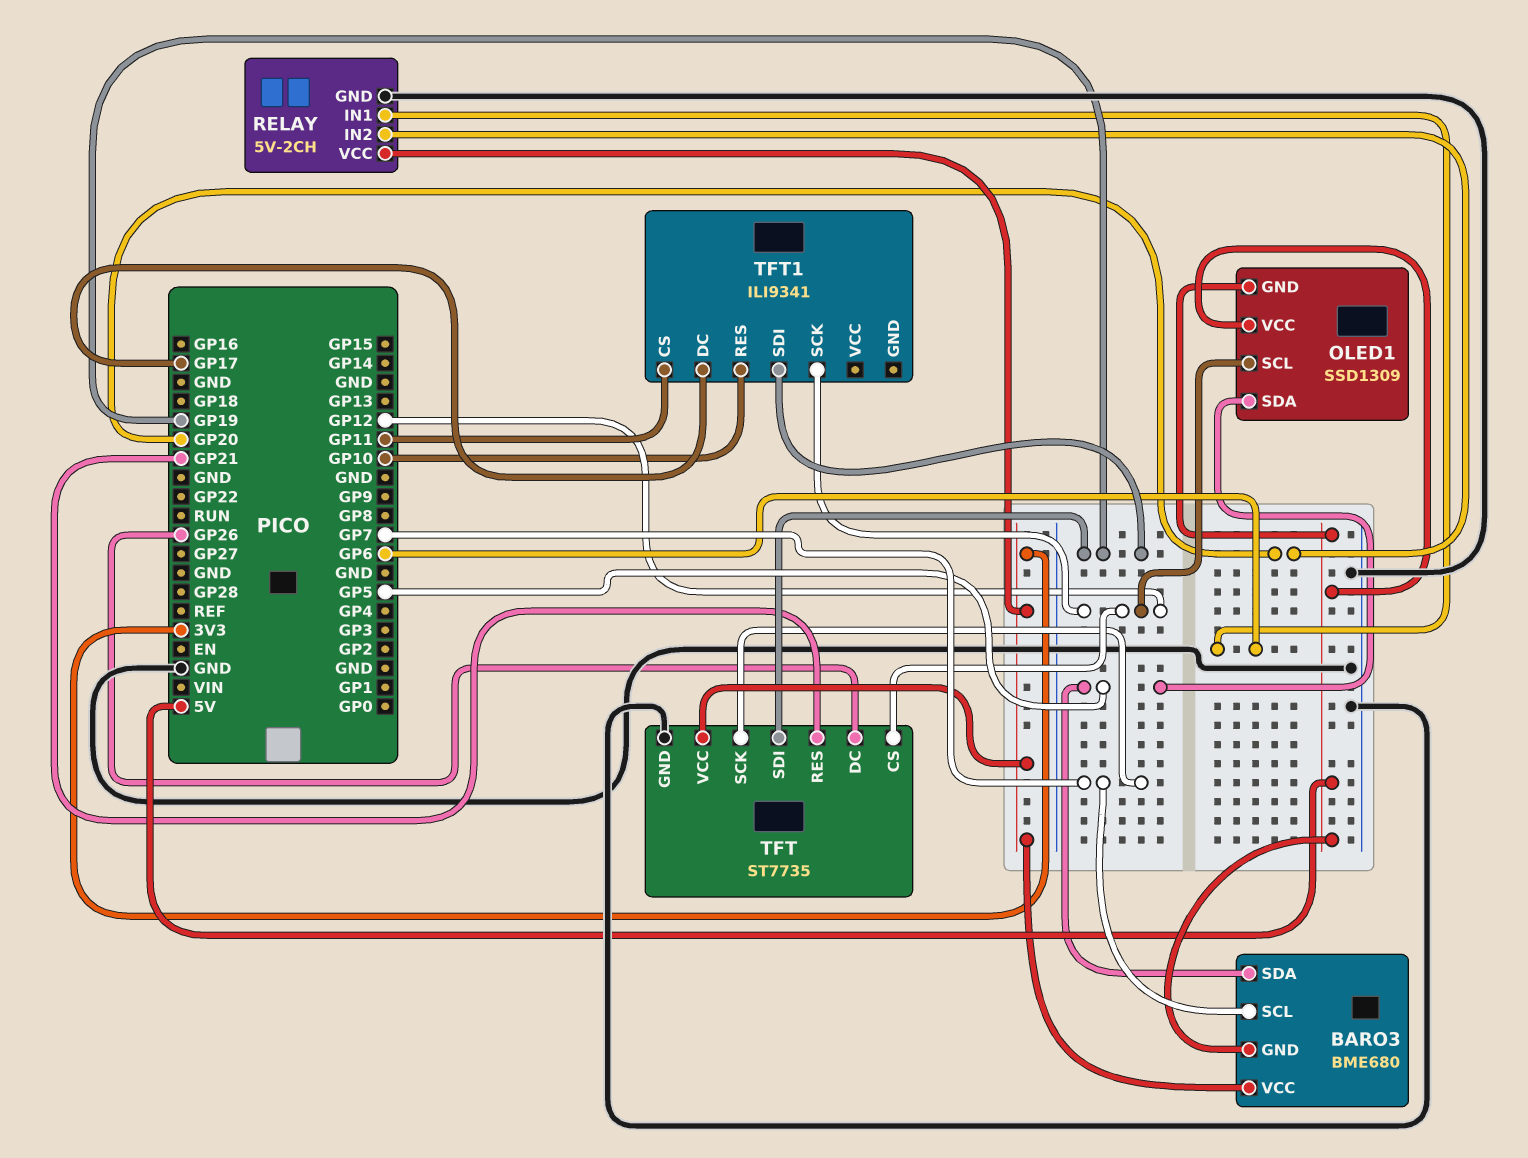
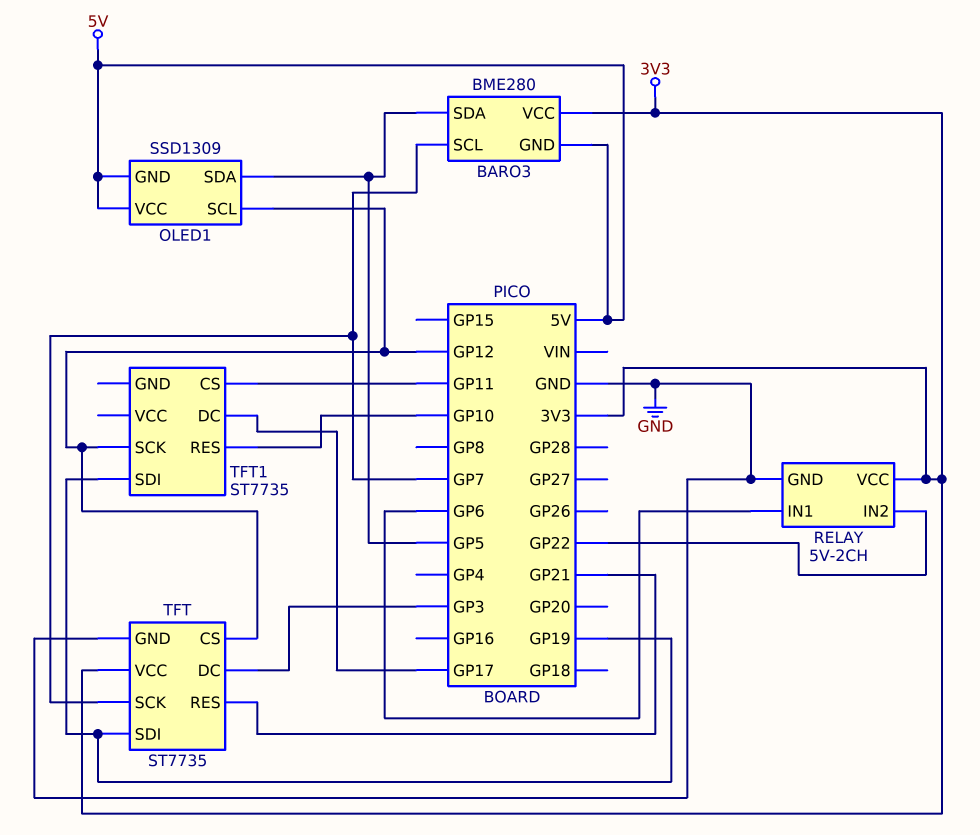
BARO3: BME680 -> BME280
RELAY pin IN2: GP20 -> GP22
TFT pin DC: GP26 -> GP3
TFT1: ILI9341 -> ST7735

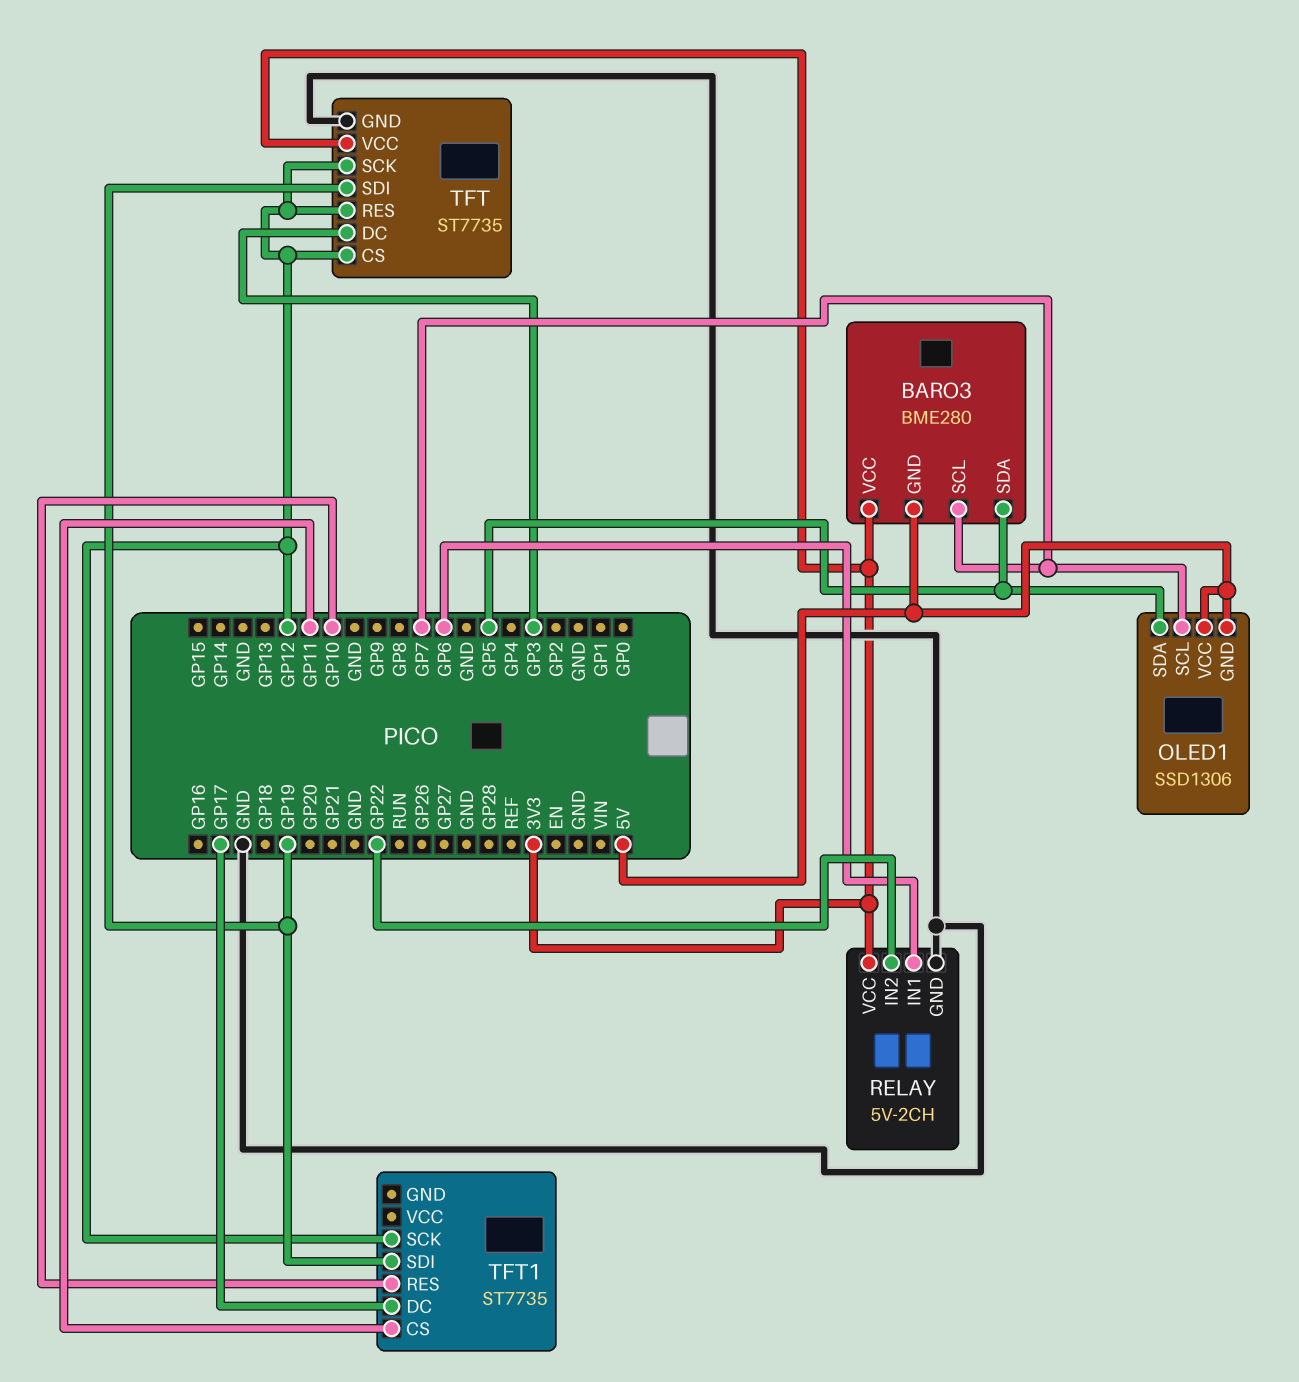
OLED1: SSD1309 -> SSD1306
OLED1 pin SCL: GP12 -> GP7
TFT pin RES: GP21 -> GP12
TFT pin SCK: GP7 -> GP12

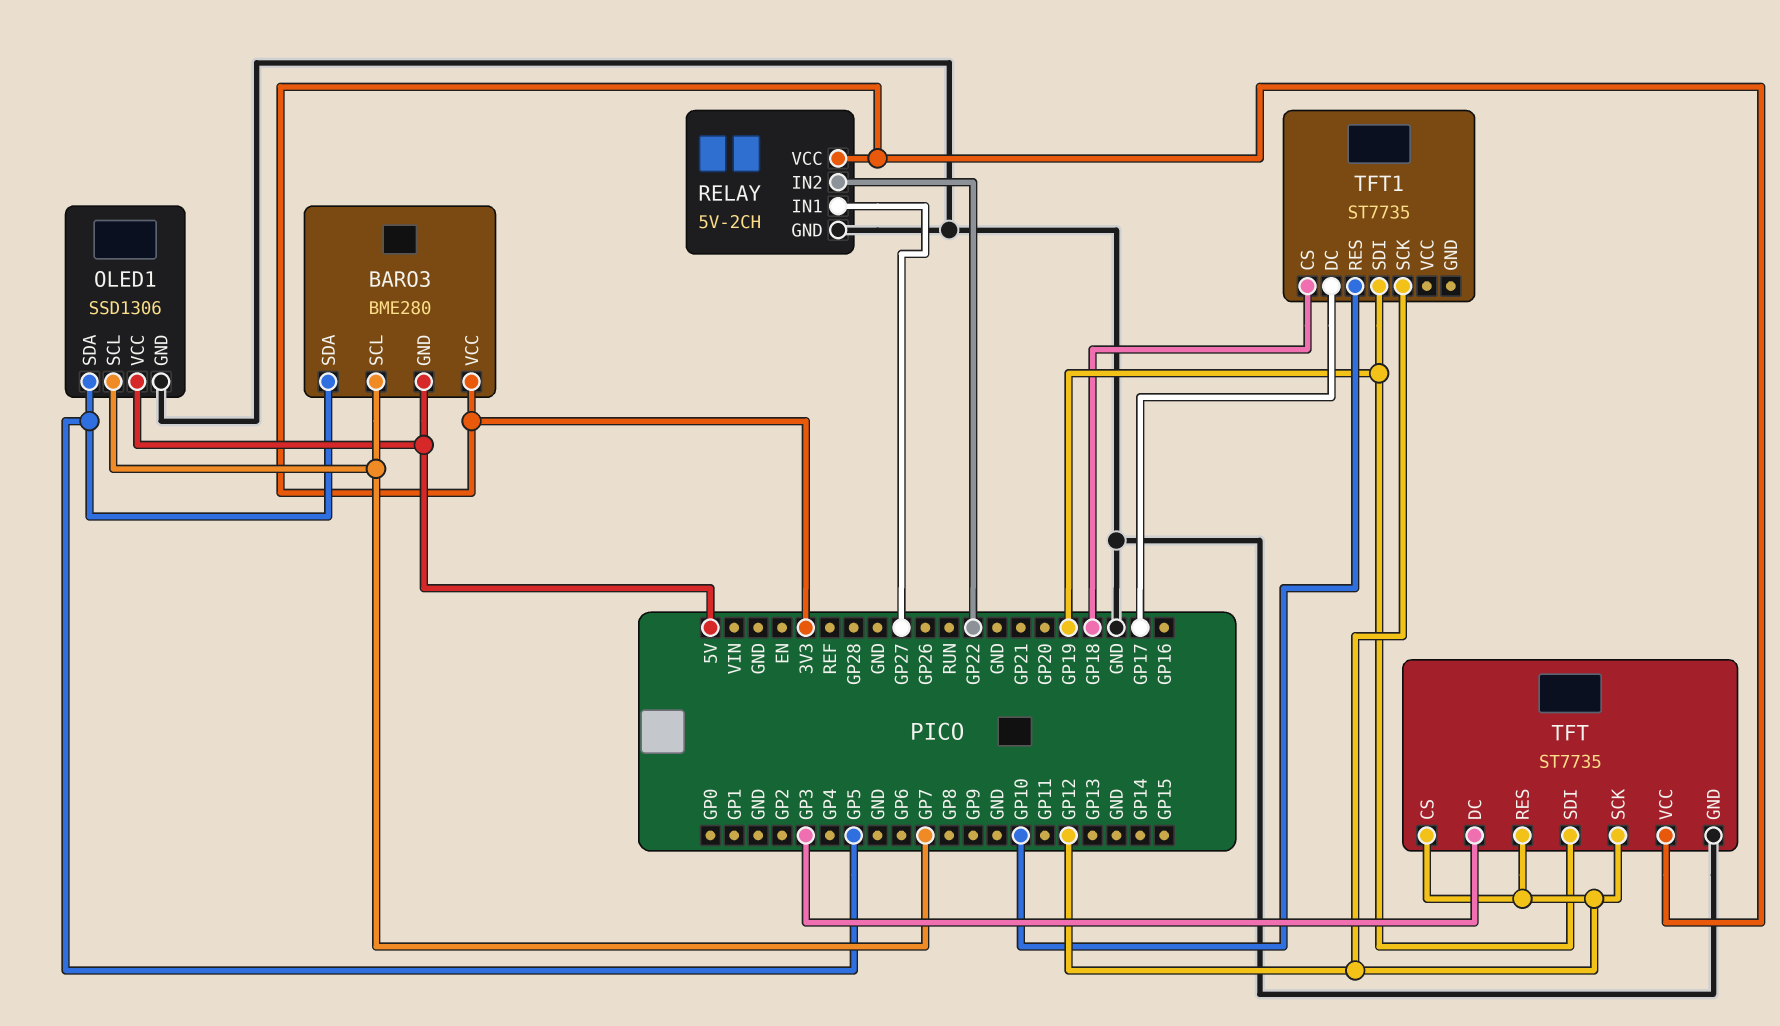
OLED1 pin GND: 5V -> GND
RELAY pin IN1: GP6 -> GP27
TFT1 pin CS: GP11 -> GP18

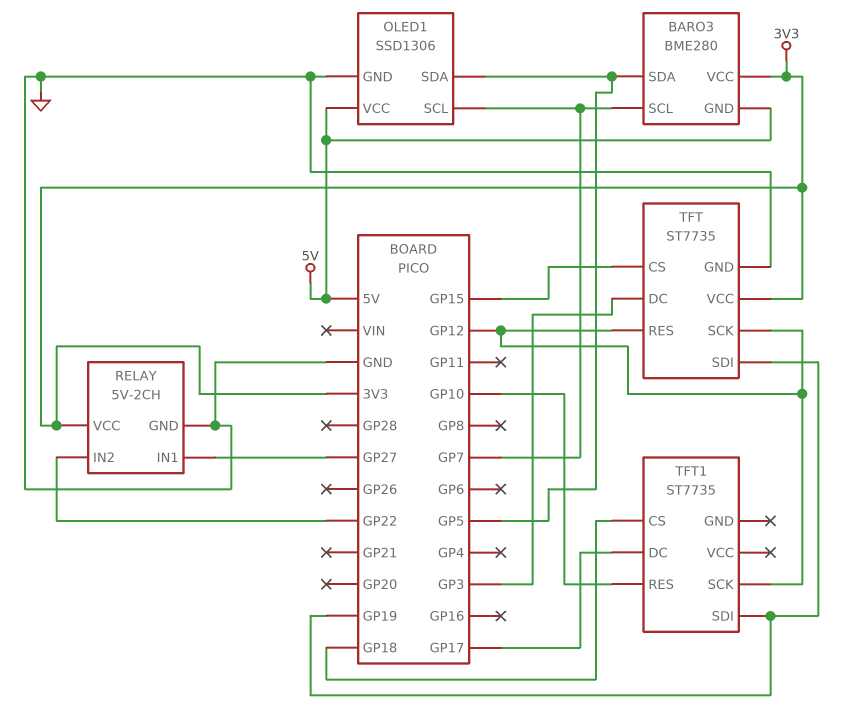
TFT pin CS: GP12 -> GP15

